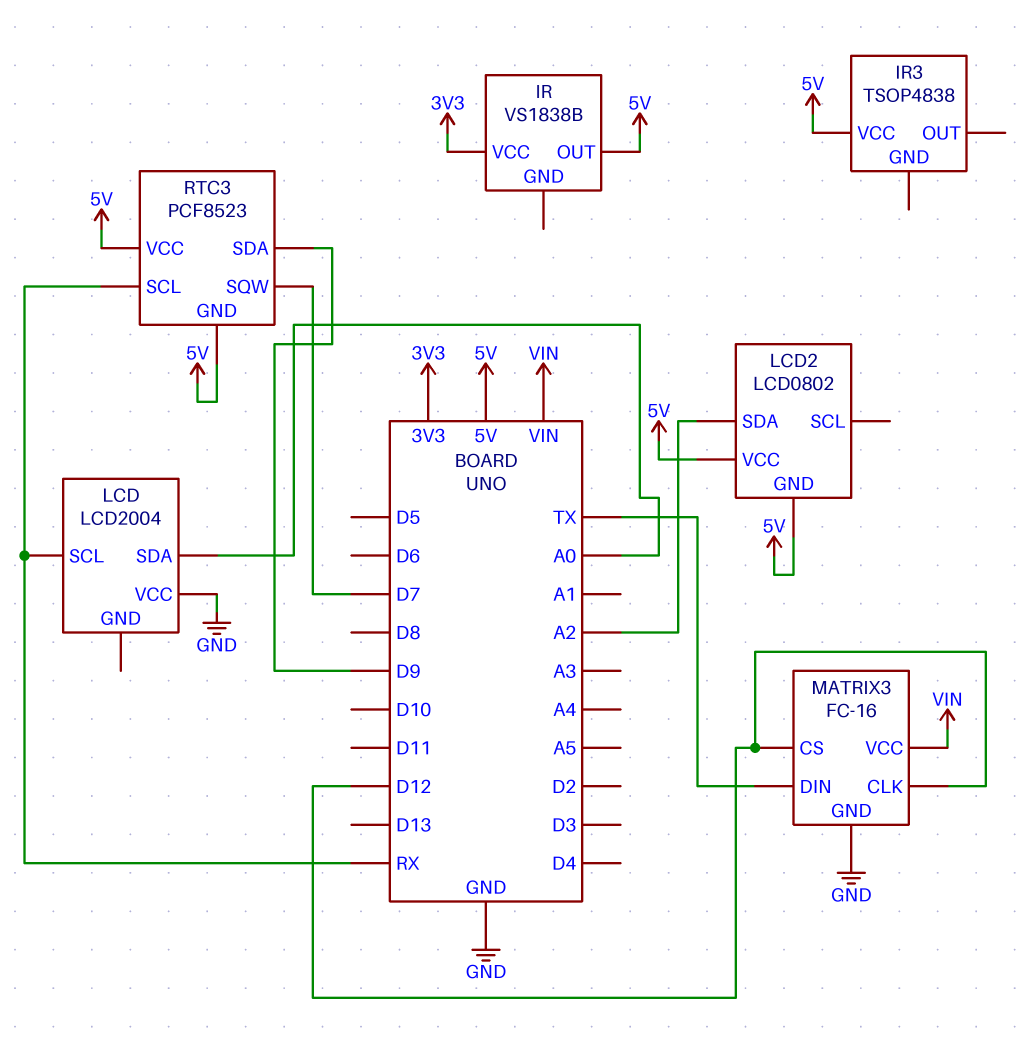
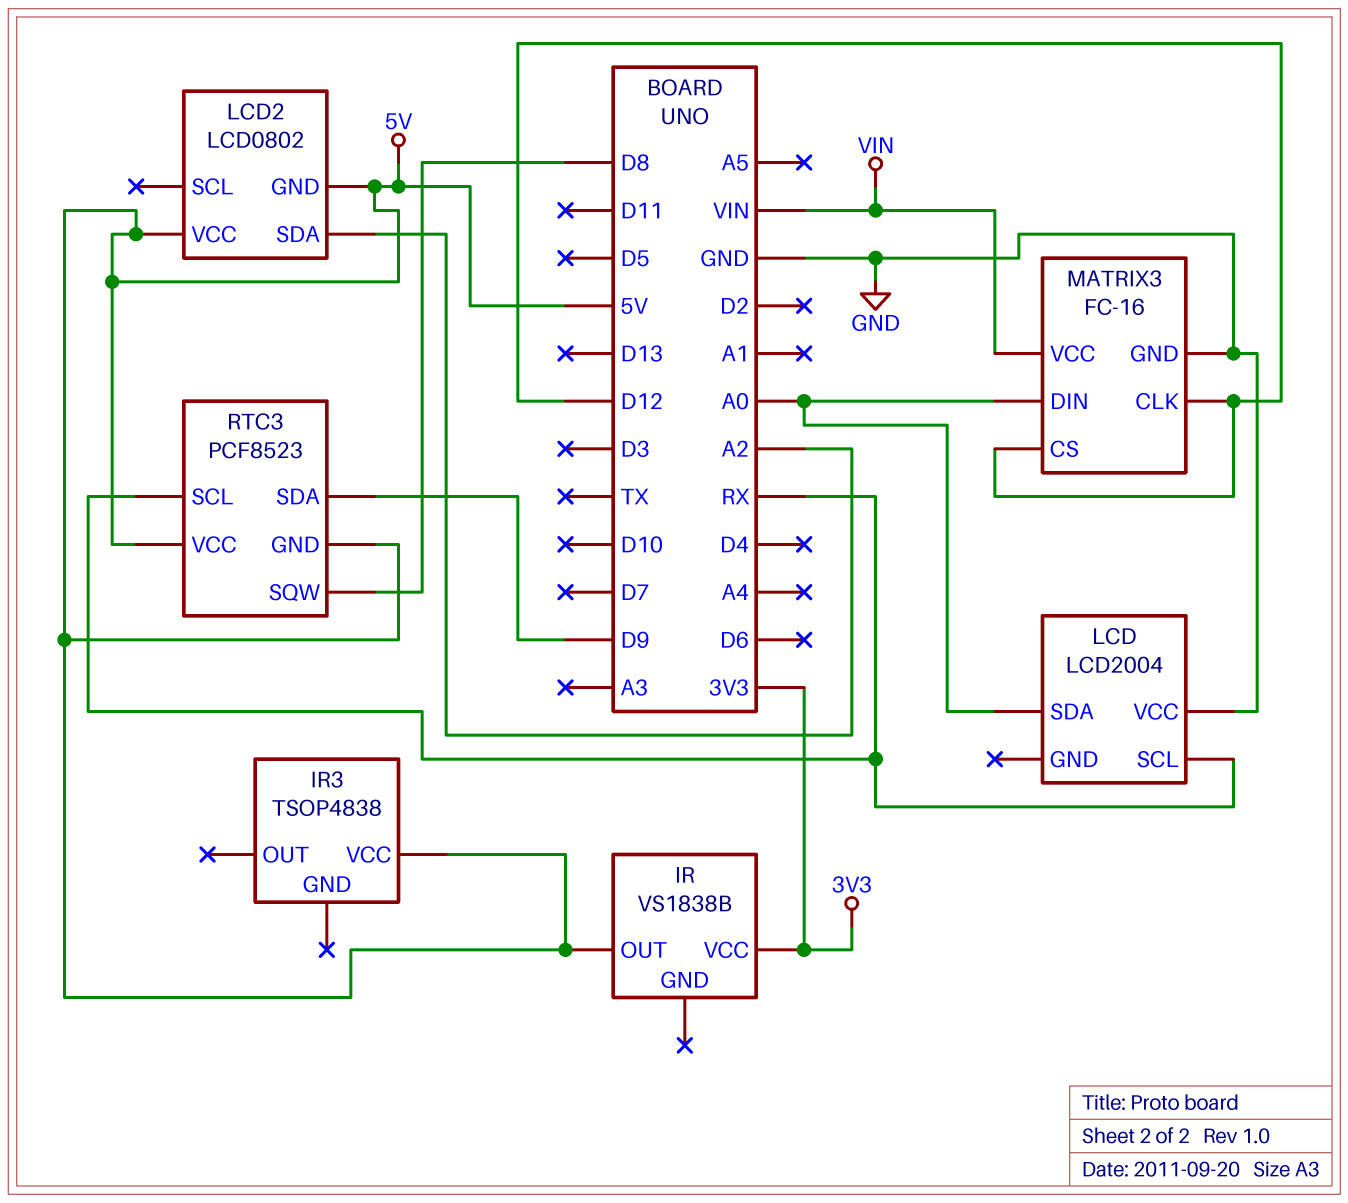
MATRIX3 pin DIN: TX -> A0
RTC3 pin SQW: D7 -> D8

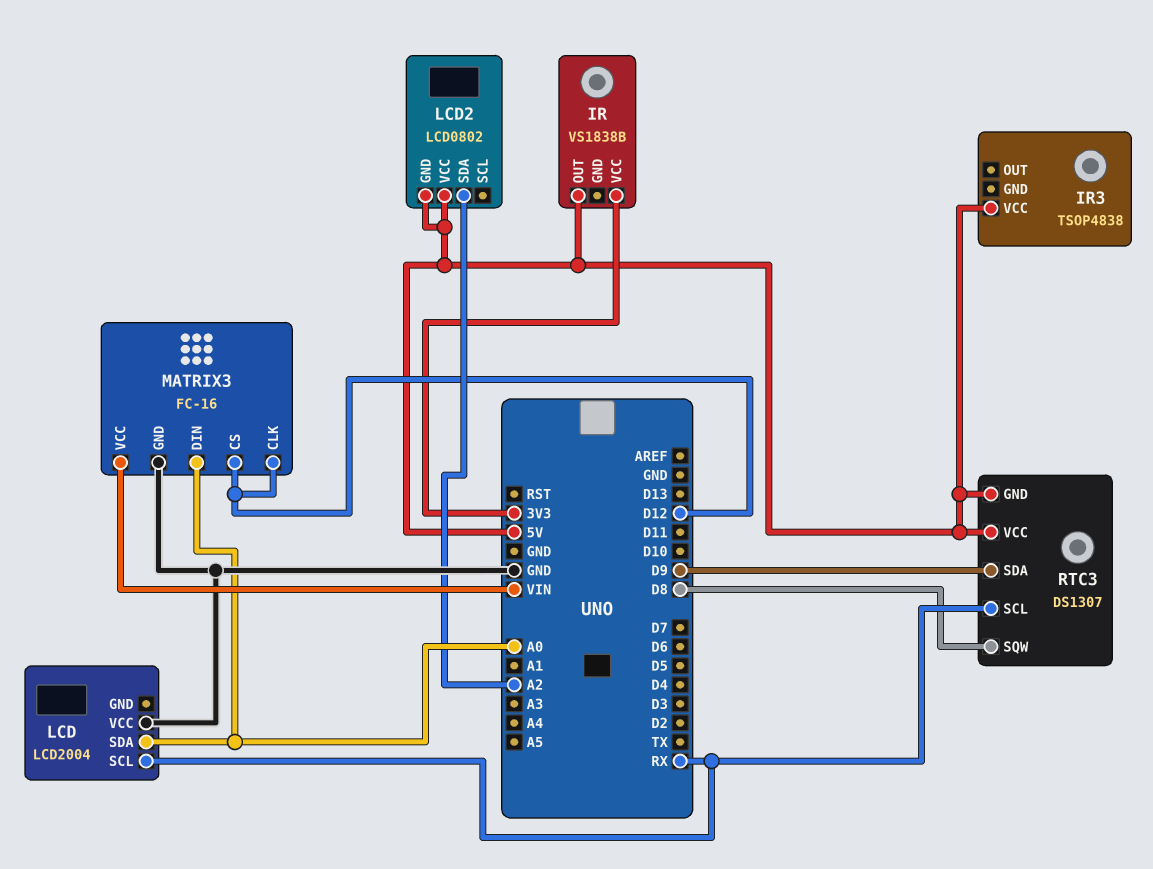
RTC3: PCF8523 -> DS1307

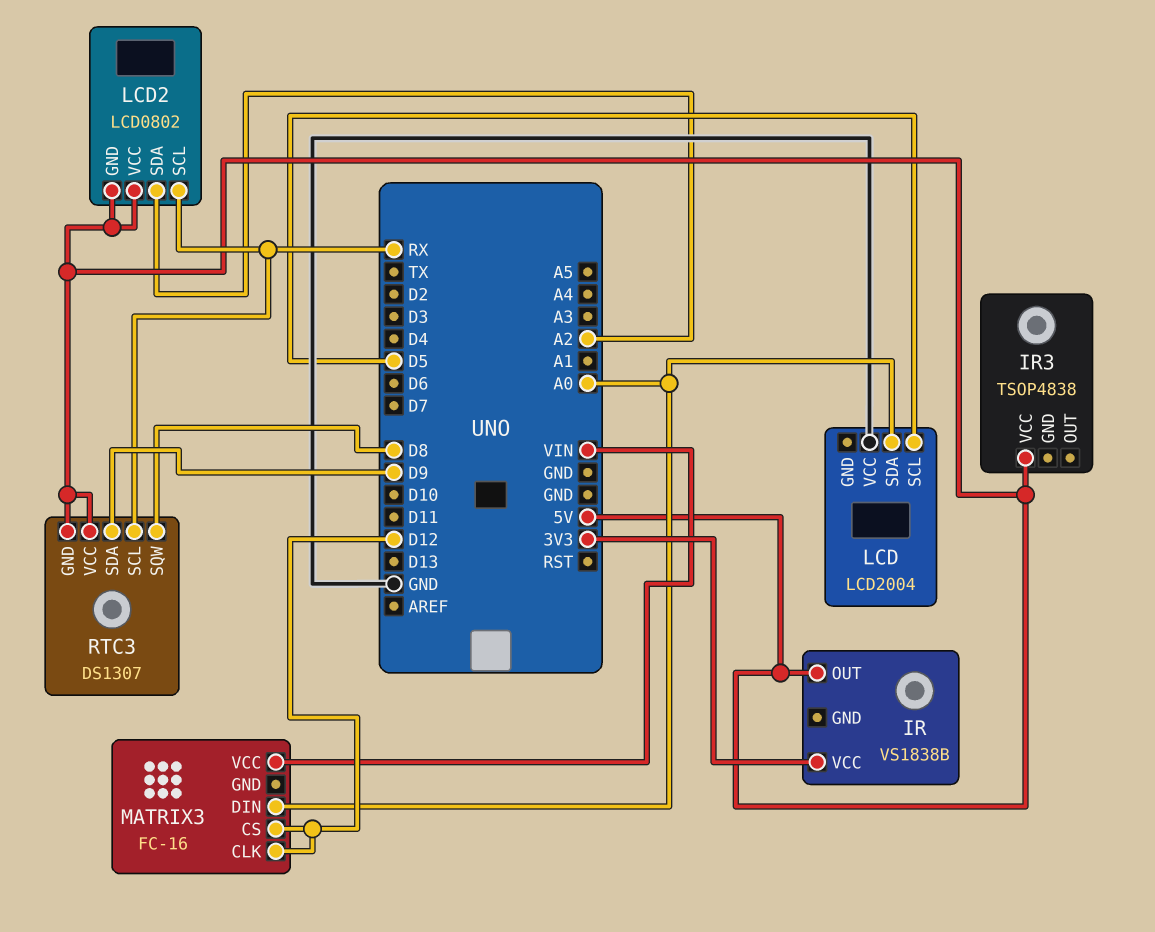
LCD pin SCL: RX -> D5
LCD2 pin SCL: none -> RX
MATRIX3 pin GND: GND -> none

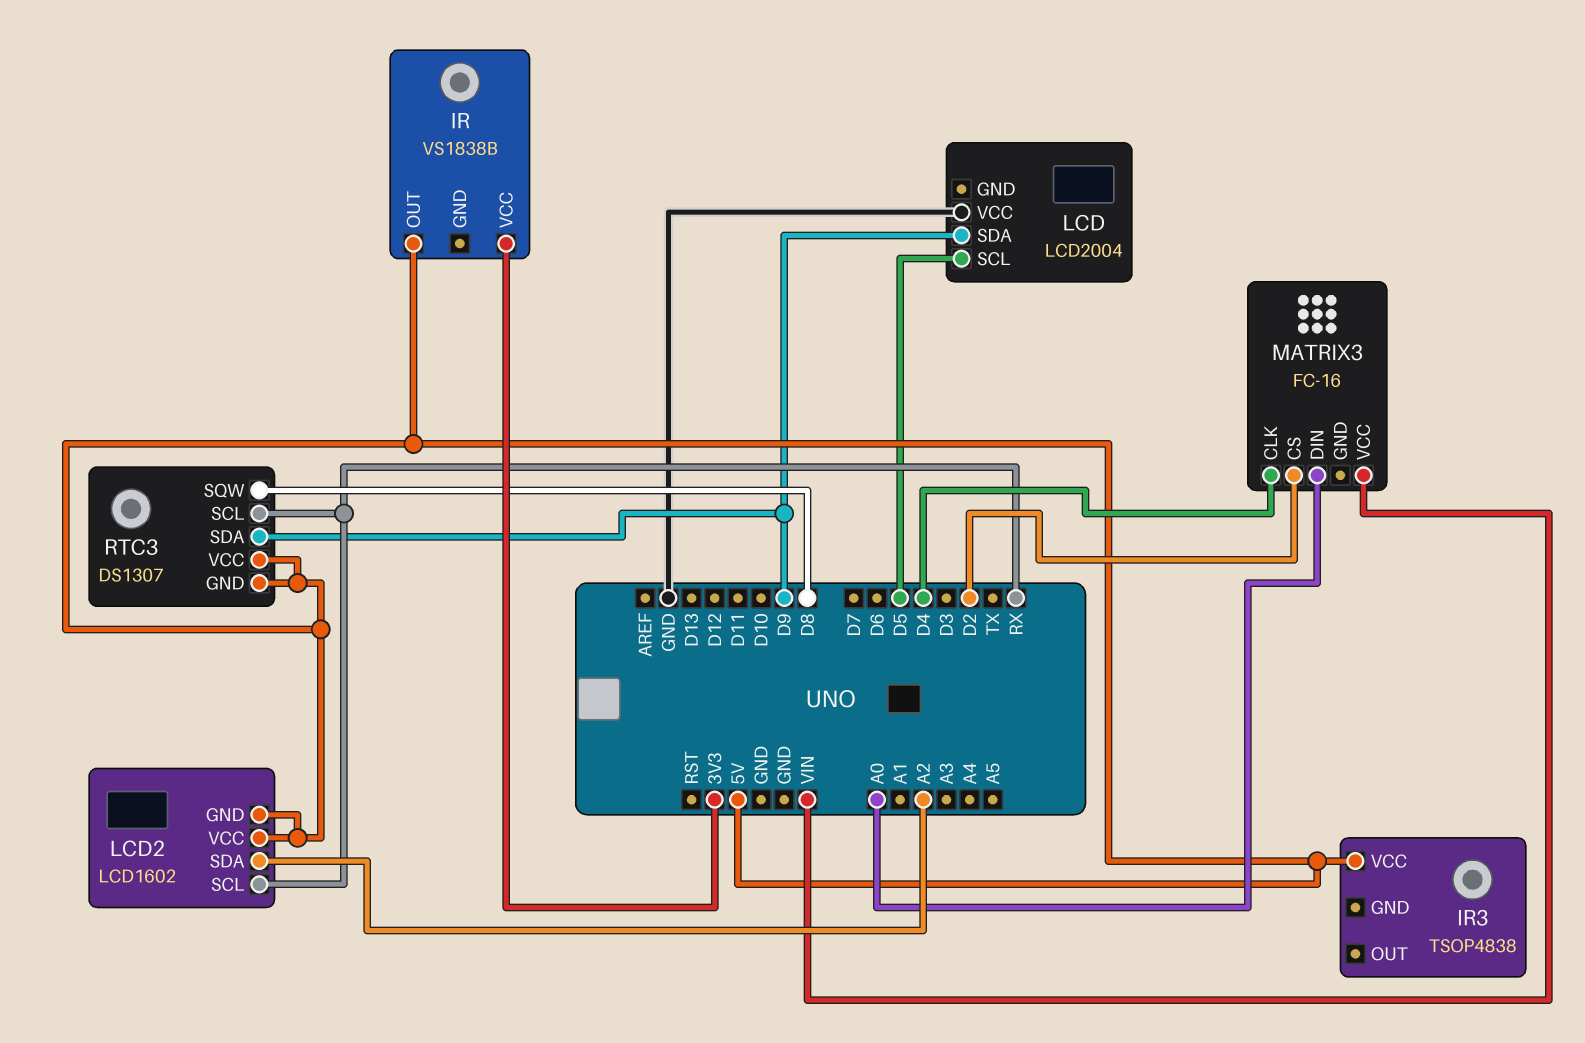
LCD pin SDA: A0 -> D9
LCD2: LCD0802 -> LCD1602
MATRIX3 pin CLK: D12 -> D4
MATRIX3 pin CS: D12 -> D2

